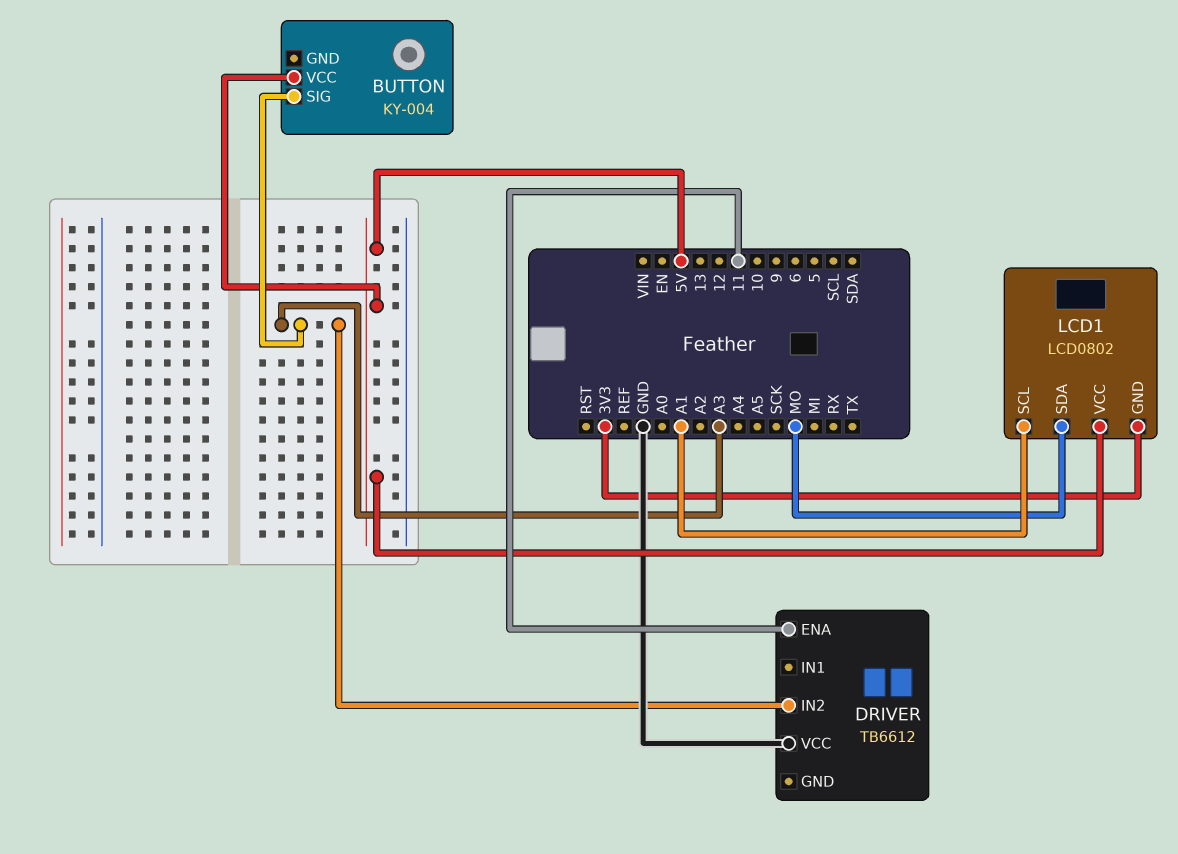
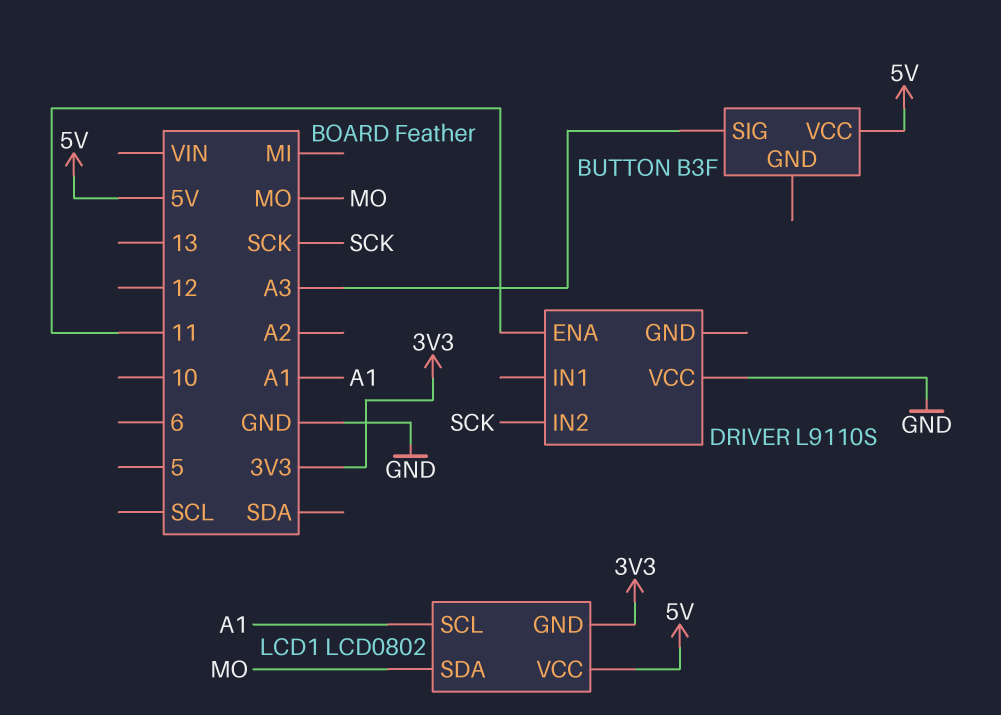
BUTTON: KY-004 -> B3F
DRIVER: TB6612 -> L9110S
DRIVER pin IN2: A3 -> SCK

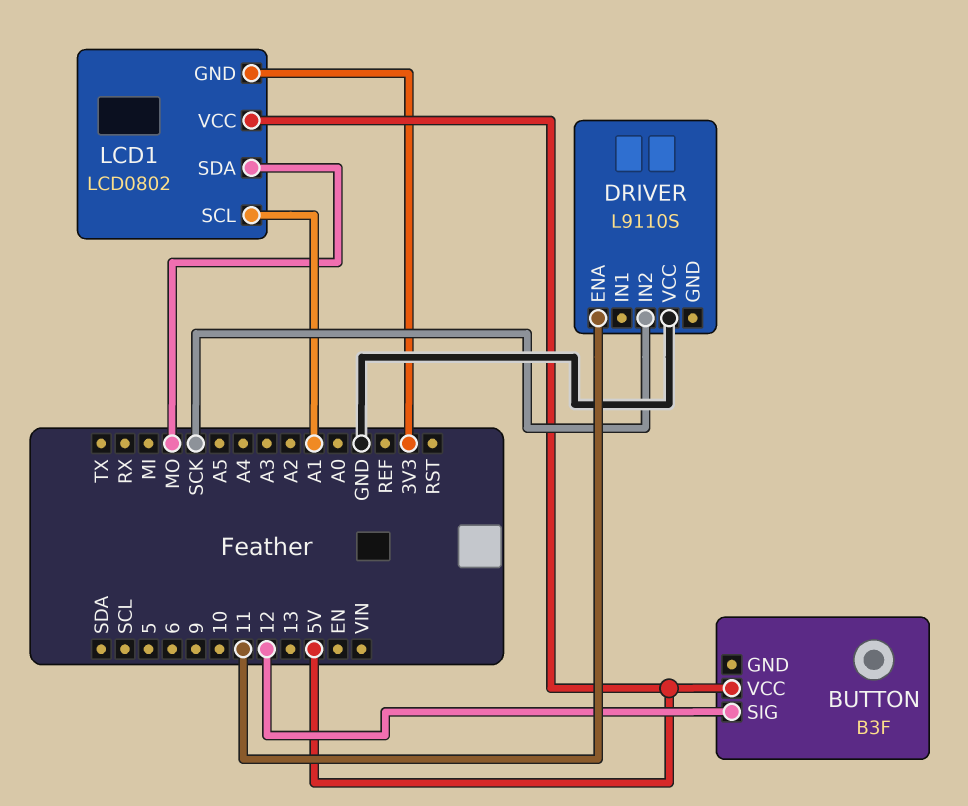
BUTTON pin SIG: A3 -> 12

